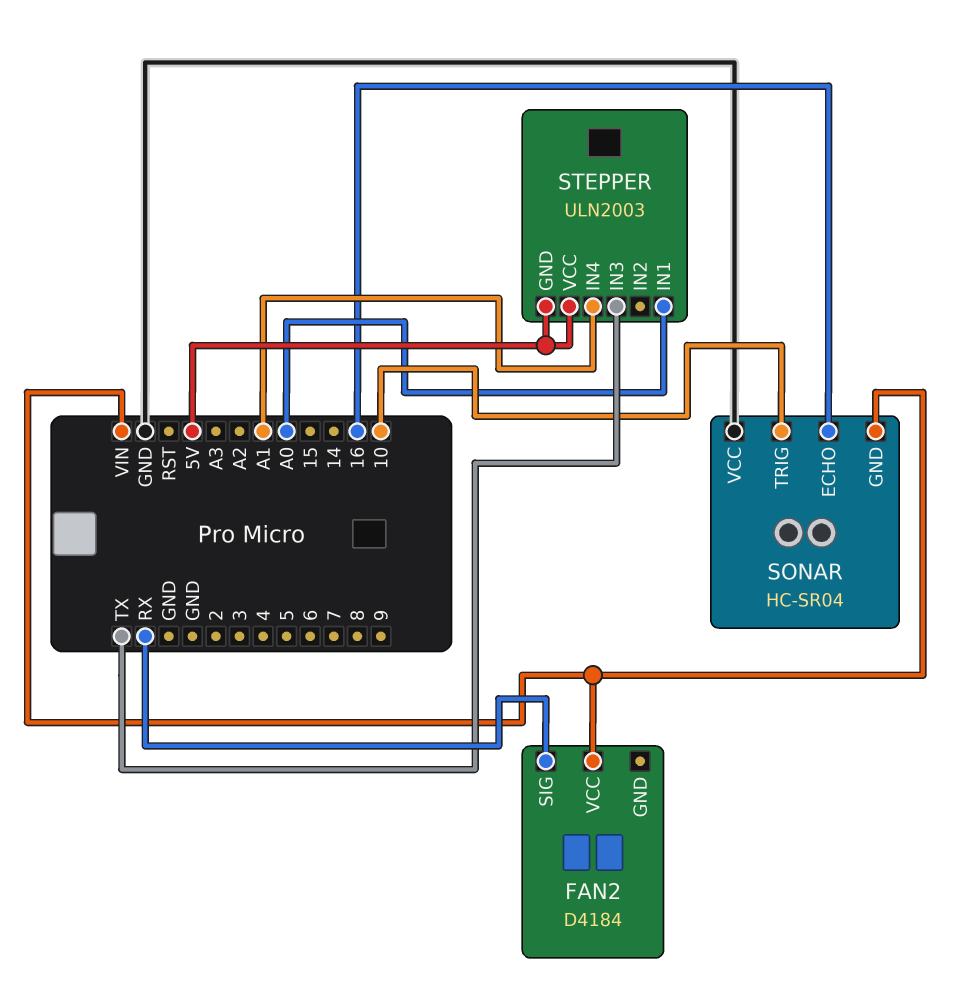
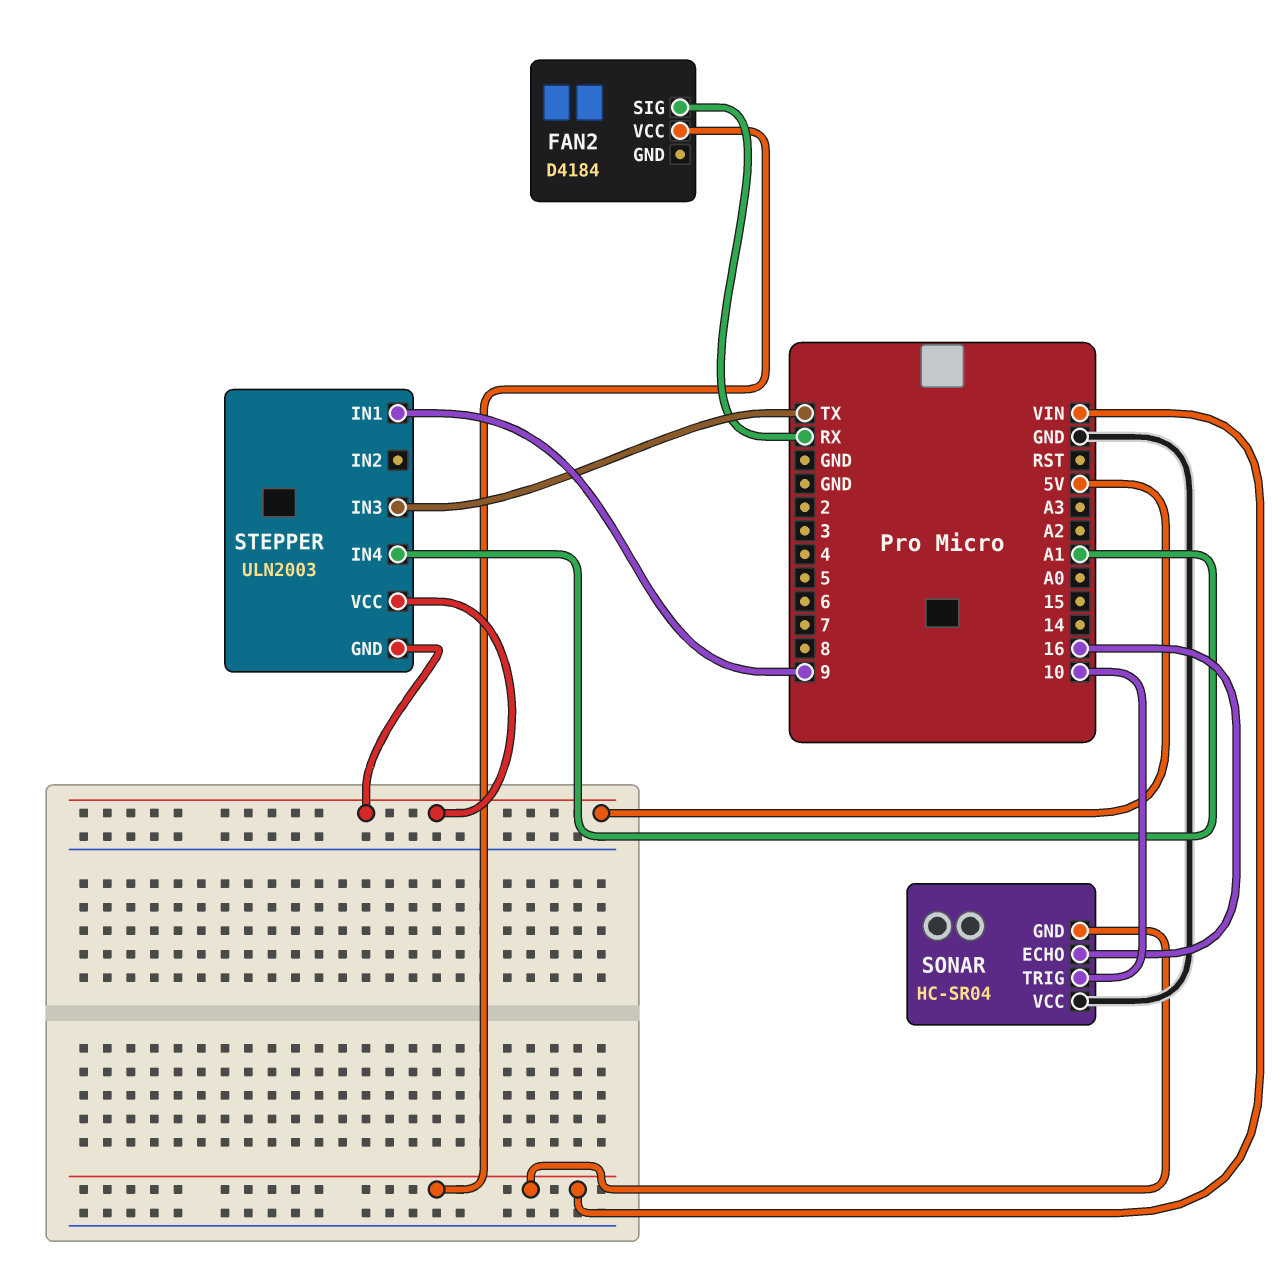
STEPPER pin IN1: A0 -> 9

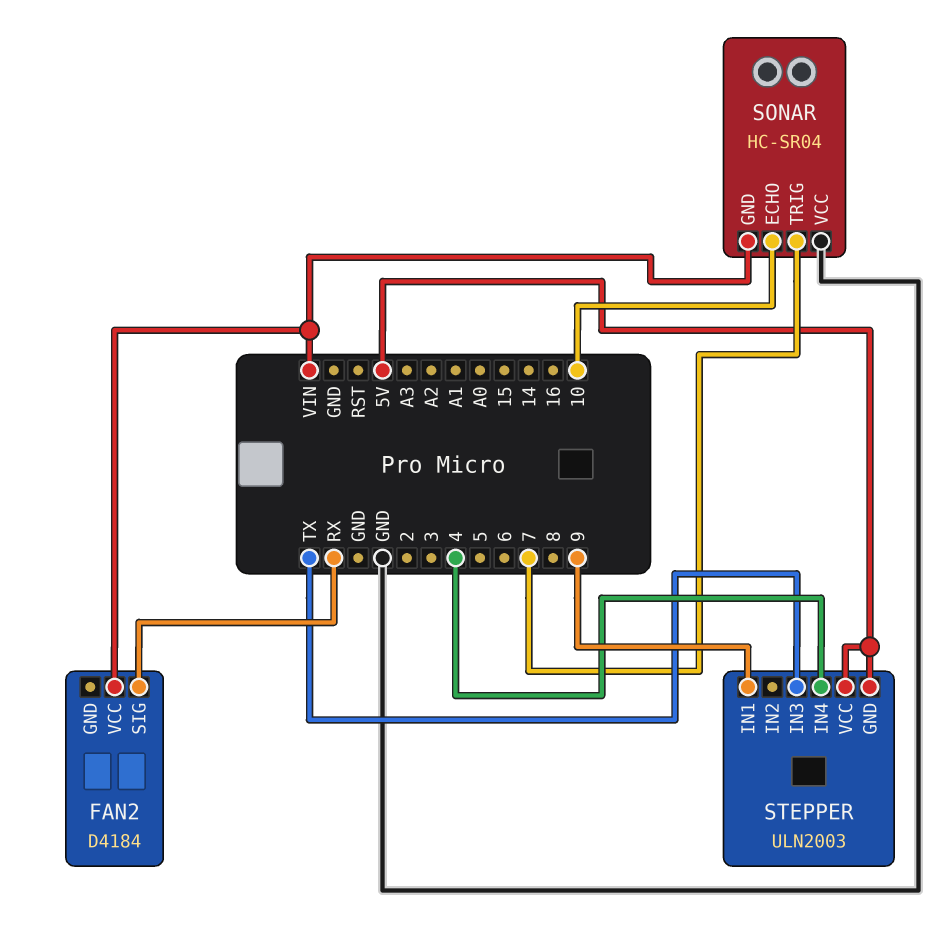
SONAR pin ECHO: 16 -> 10
SONAR pin TRIG: 10 -> 7
STEPPER pin IN4: A1 -> 4

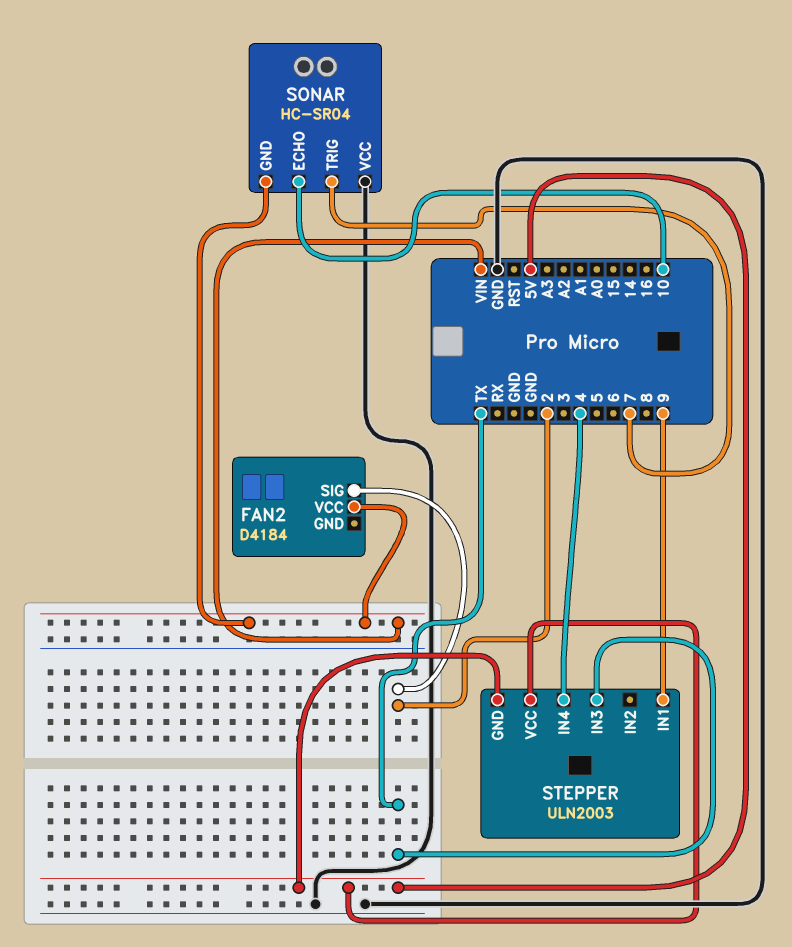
FAN2 pin SIG: RX -> 2

